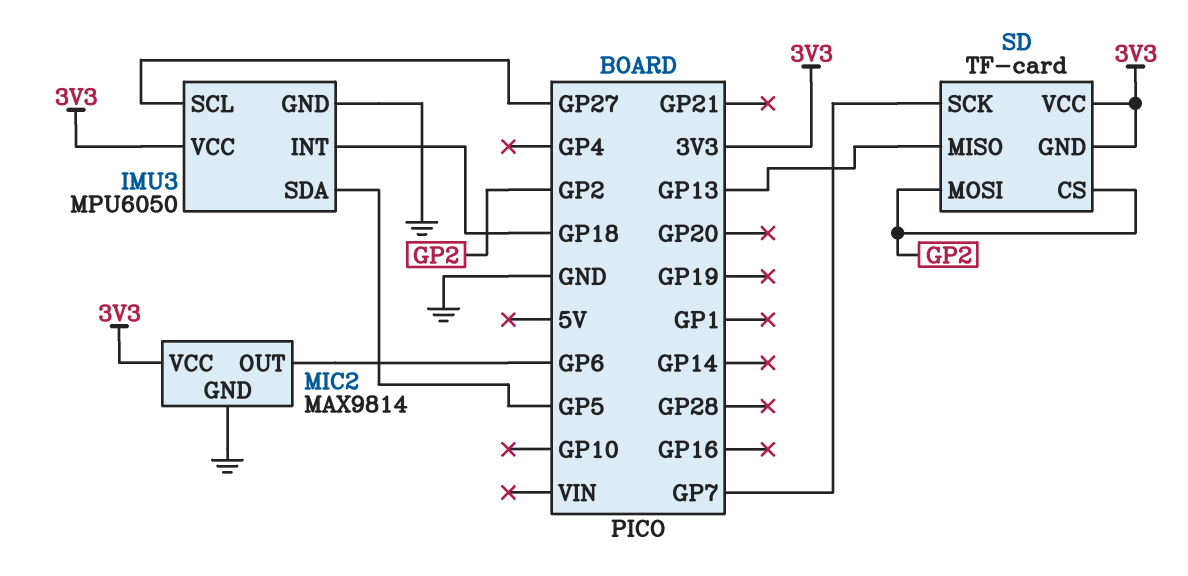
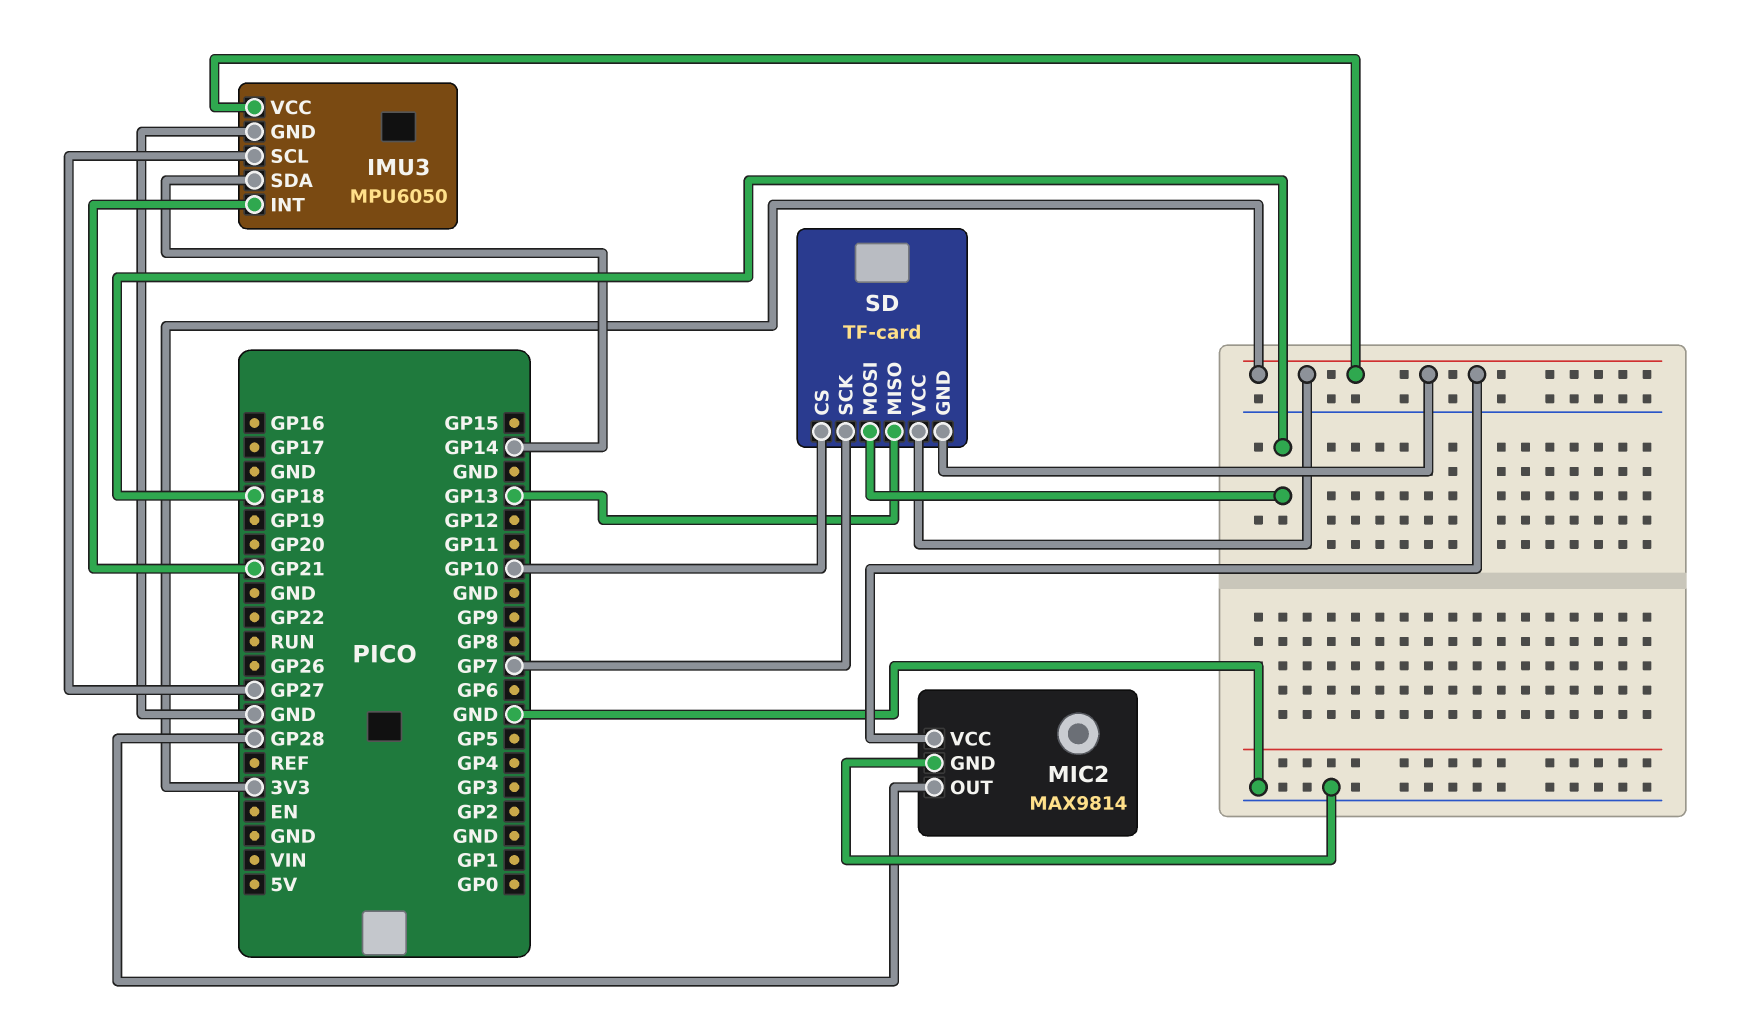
IMU3 pin INT: GP18 -> GP21
IMU3 pin SDA: GP5 -> GP14
MIC2 pin OUT: GP6 -> GP28
SD pin CS: GP2 -> GP10
SD pin MOSI: GP2 -> GP18

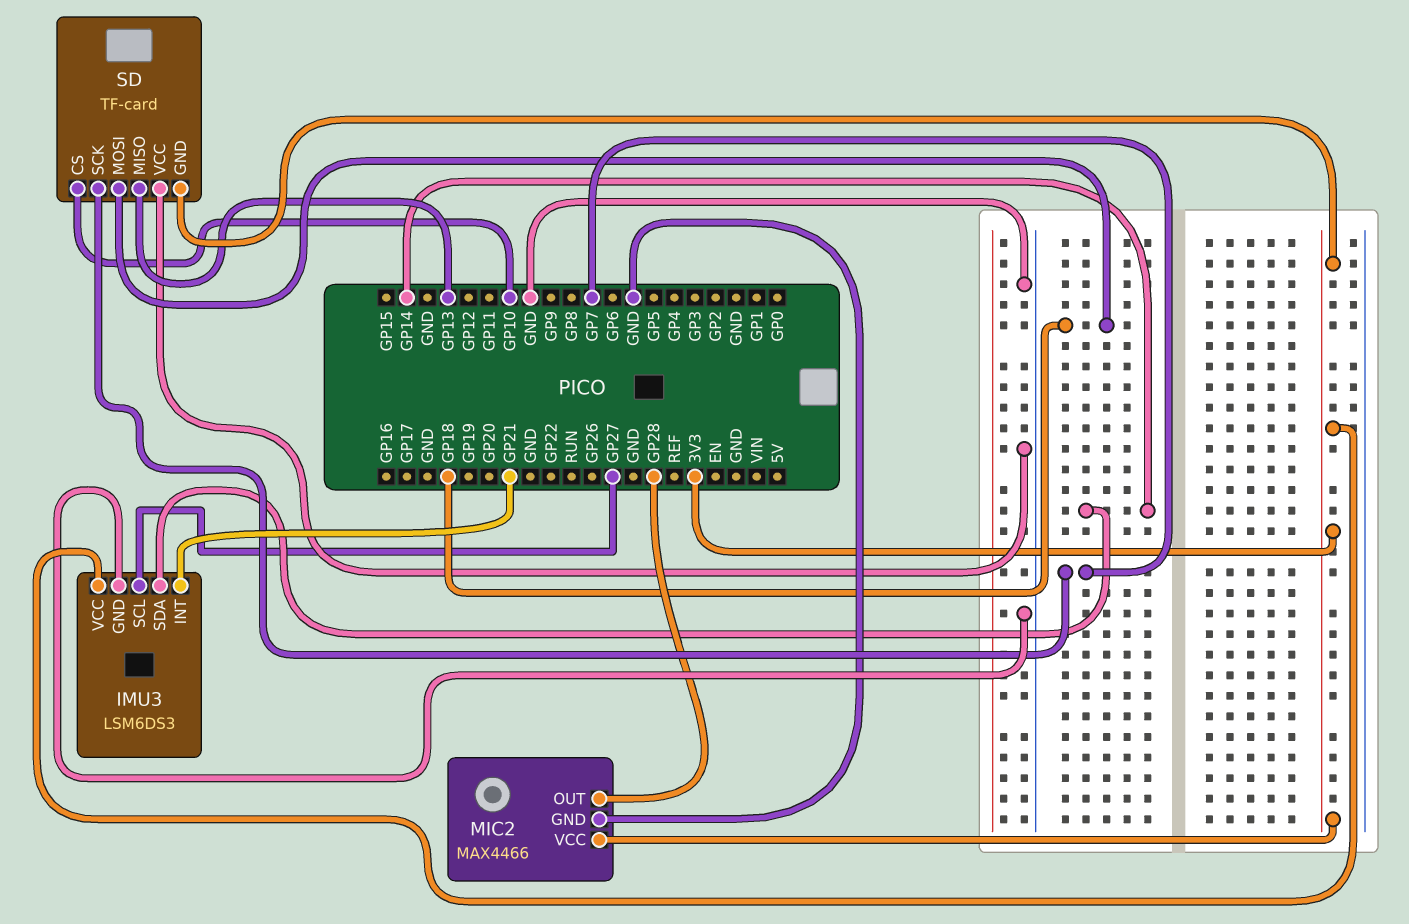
IMU3: MPU6050 -> LSM6DS3
MIC2: MAX9814 -> MAX4466
SD pin VCC: 3V3 -> GND

